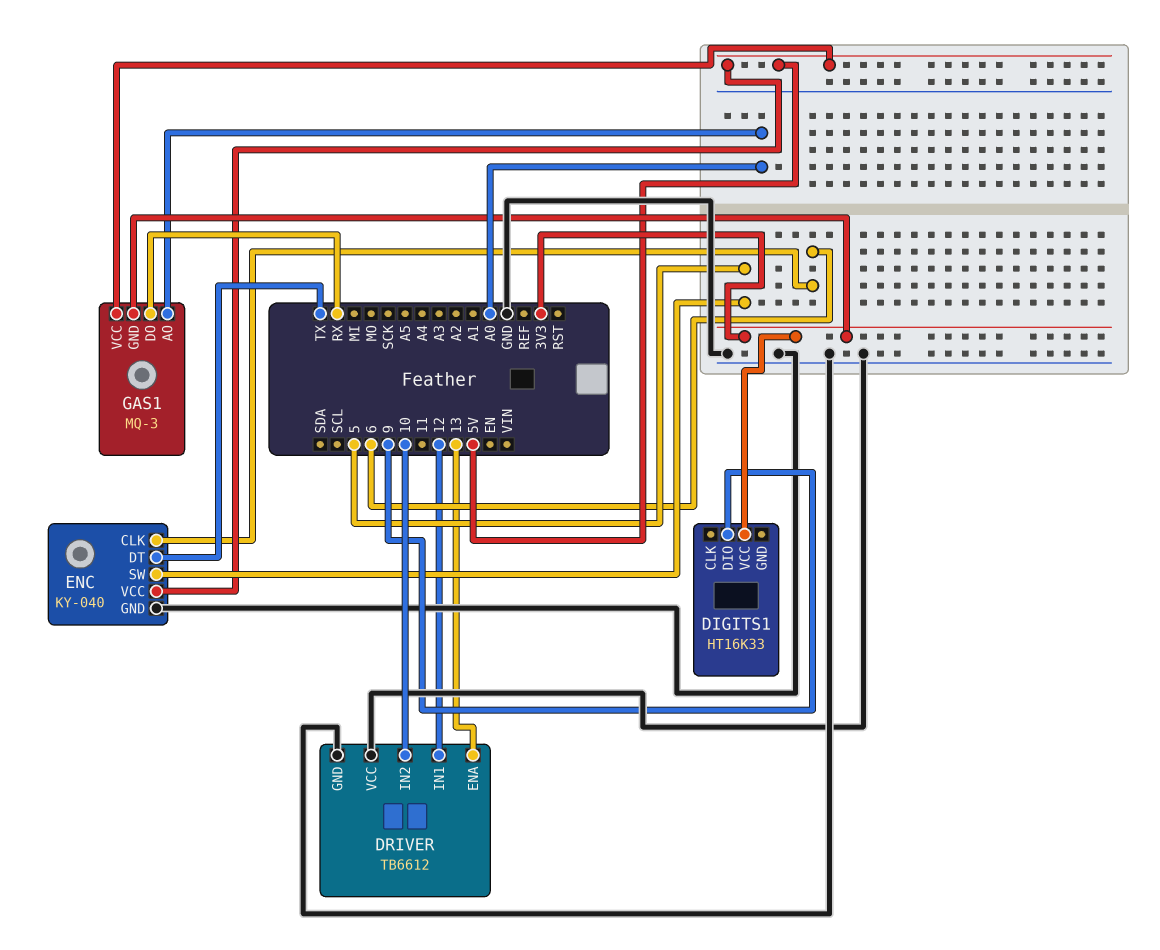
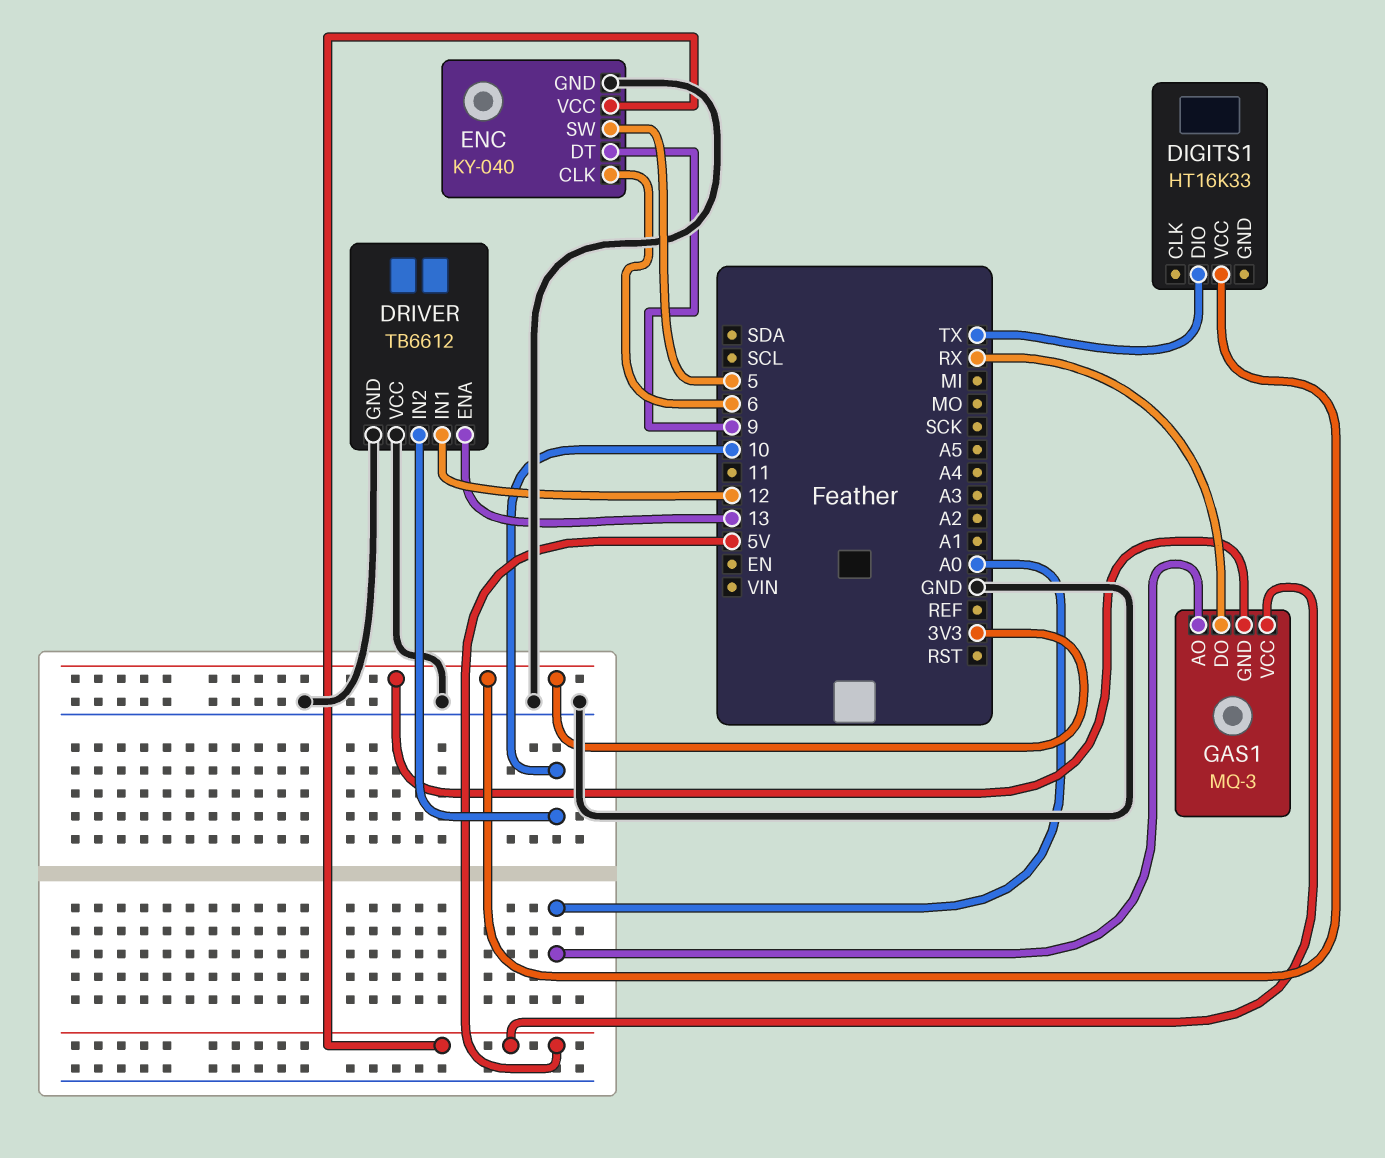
DIGITS1 pin DIO: 9 -> TX
ENC pin DT: TX -> 9

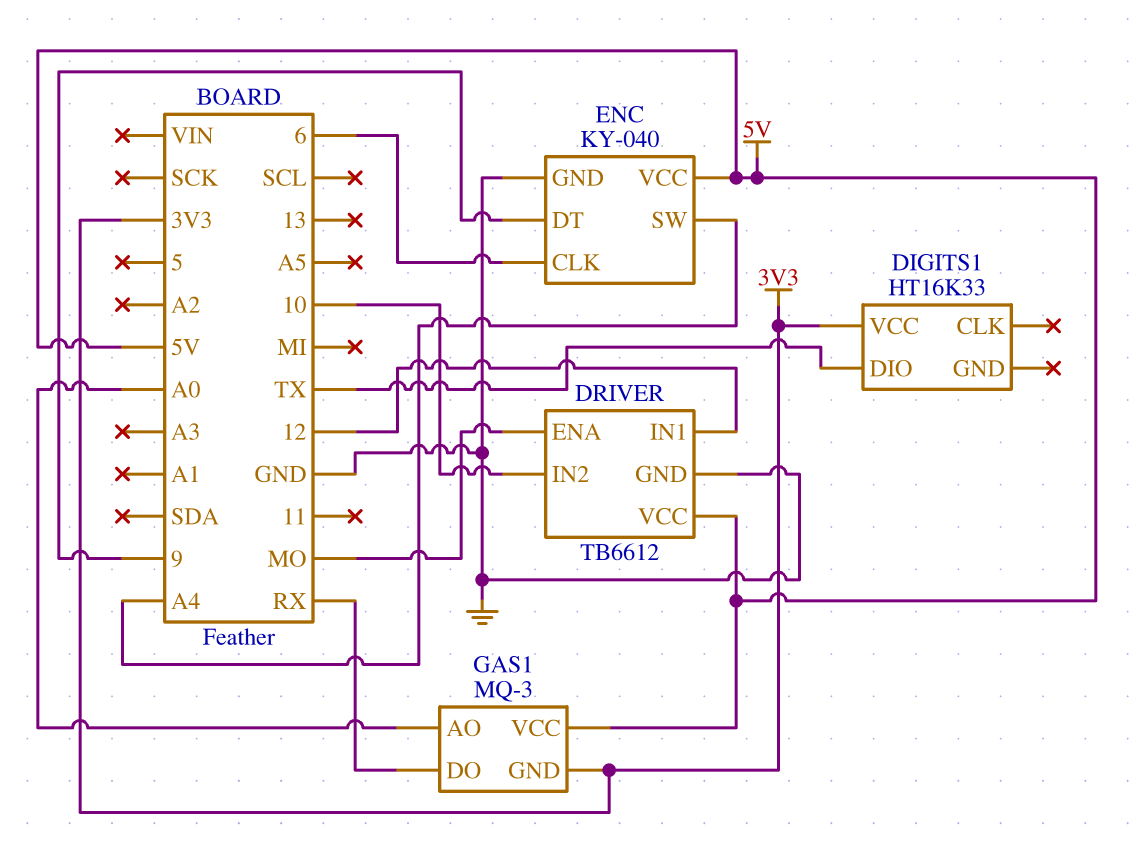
DRIVER pin ENA: 13 -> MO
DRIVER pin VCC: GND -> 5V
ENC pin SW: 5 -> A4

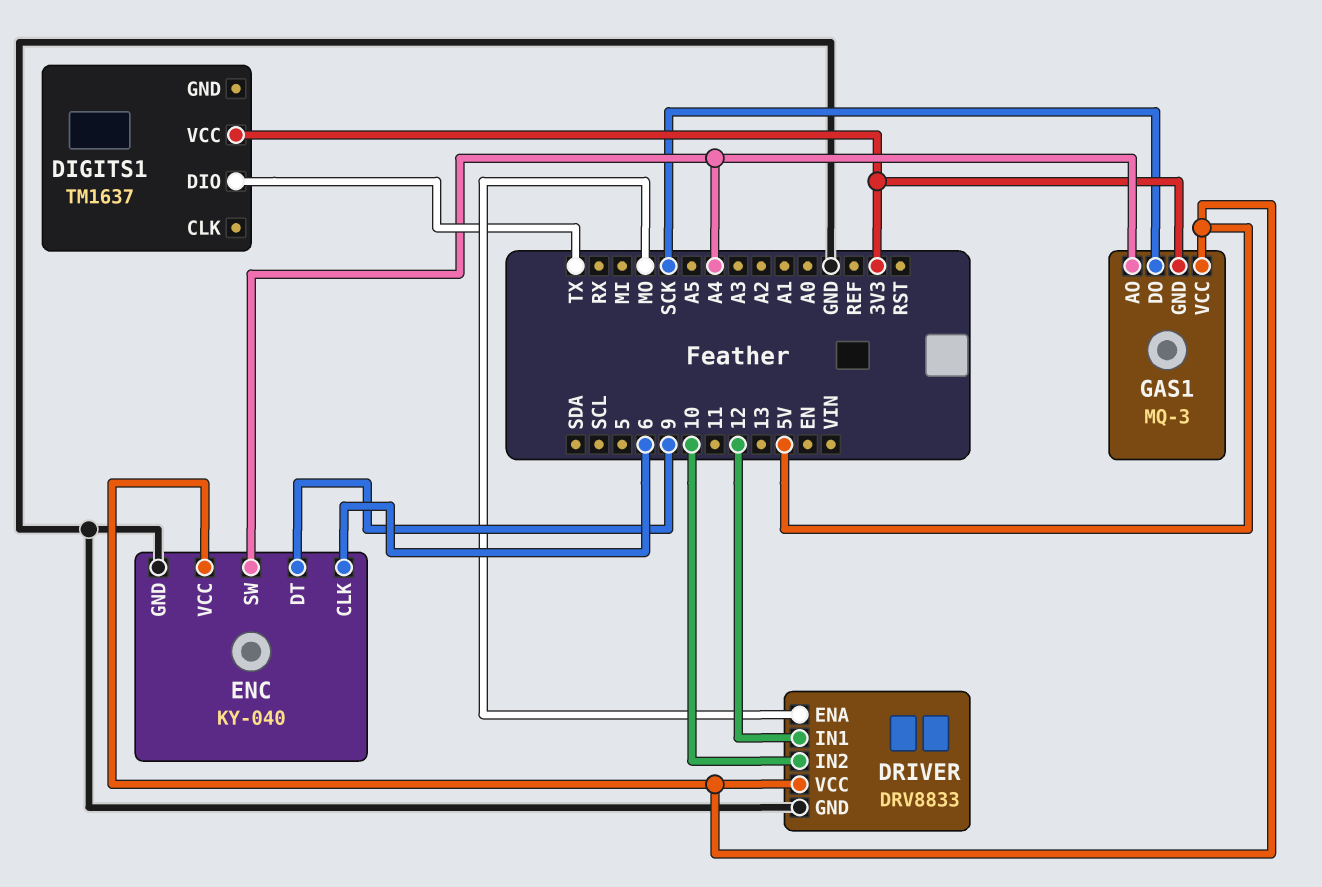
DIGITS1: HT16K33 -> TM1637
DRIVER: TB6612 -> DRV8833
GAS1 pin AO: A0 -> A4
GAS1 pin DO: RX -> SCK

